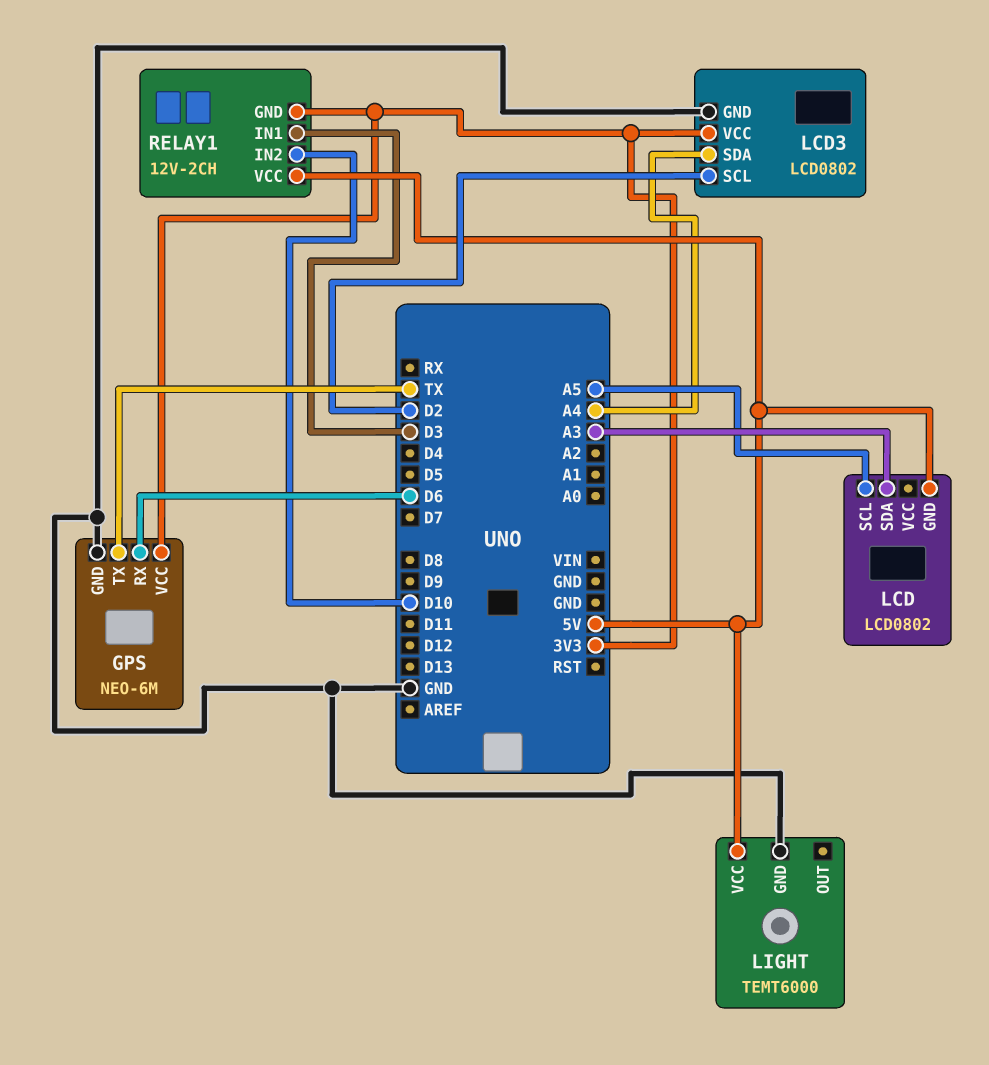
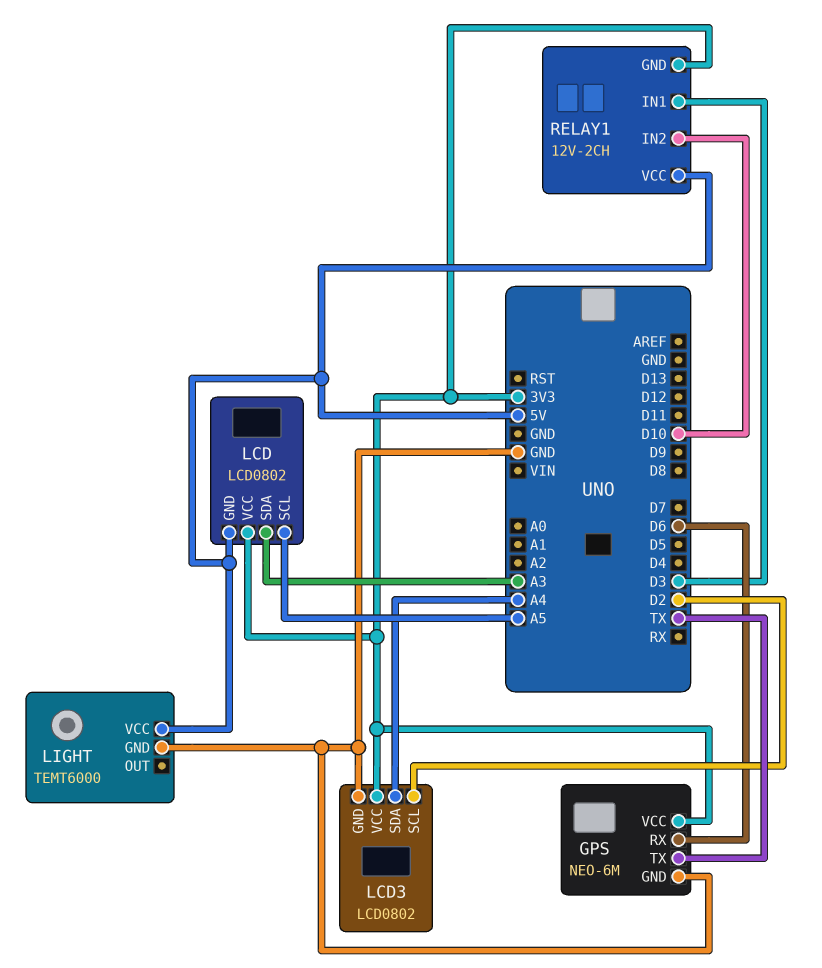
LCD pin VCC: none -> 3V3

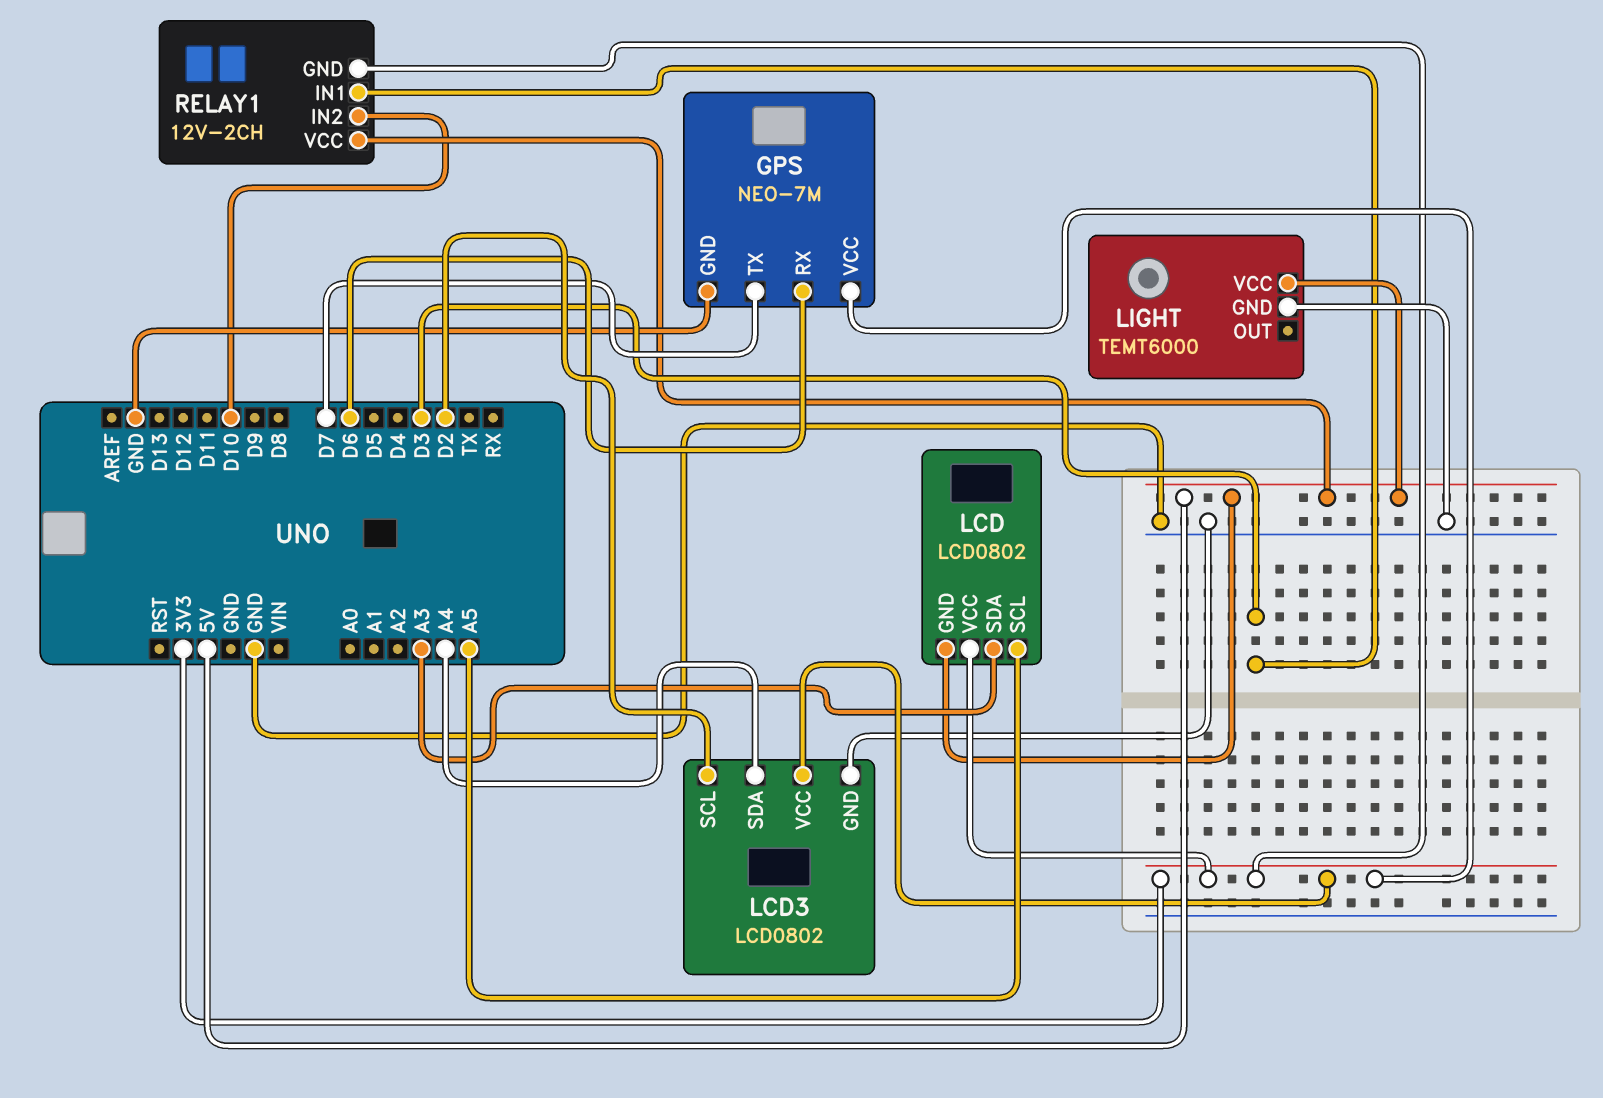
GPS: NEO-6M -> NEO-7M
GPS pin TX: TX -> D7

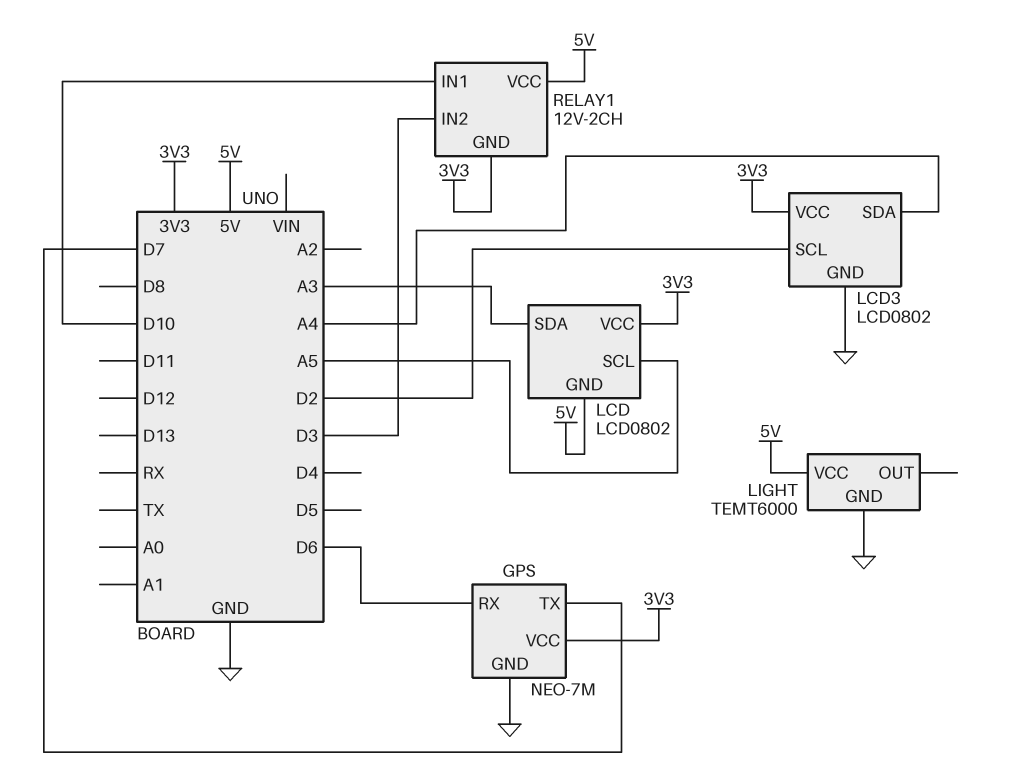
RELAY1 pin IN1: D3 -> D10
RELAY1 pin IN2: D10 -> D3

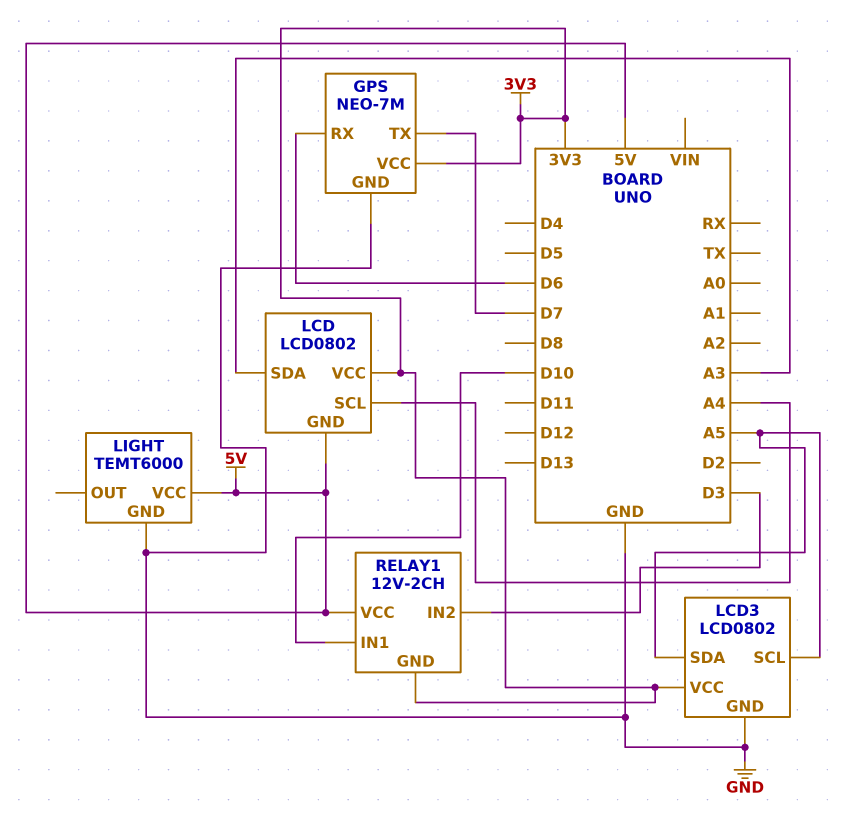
LCD pin SCL: A5 -> A4
LCD3 pin SCL: D2 -> A5
LCD3 pin SDA: A4 -> A5

